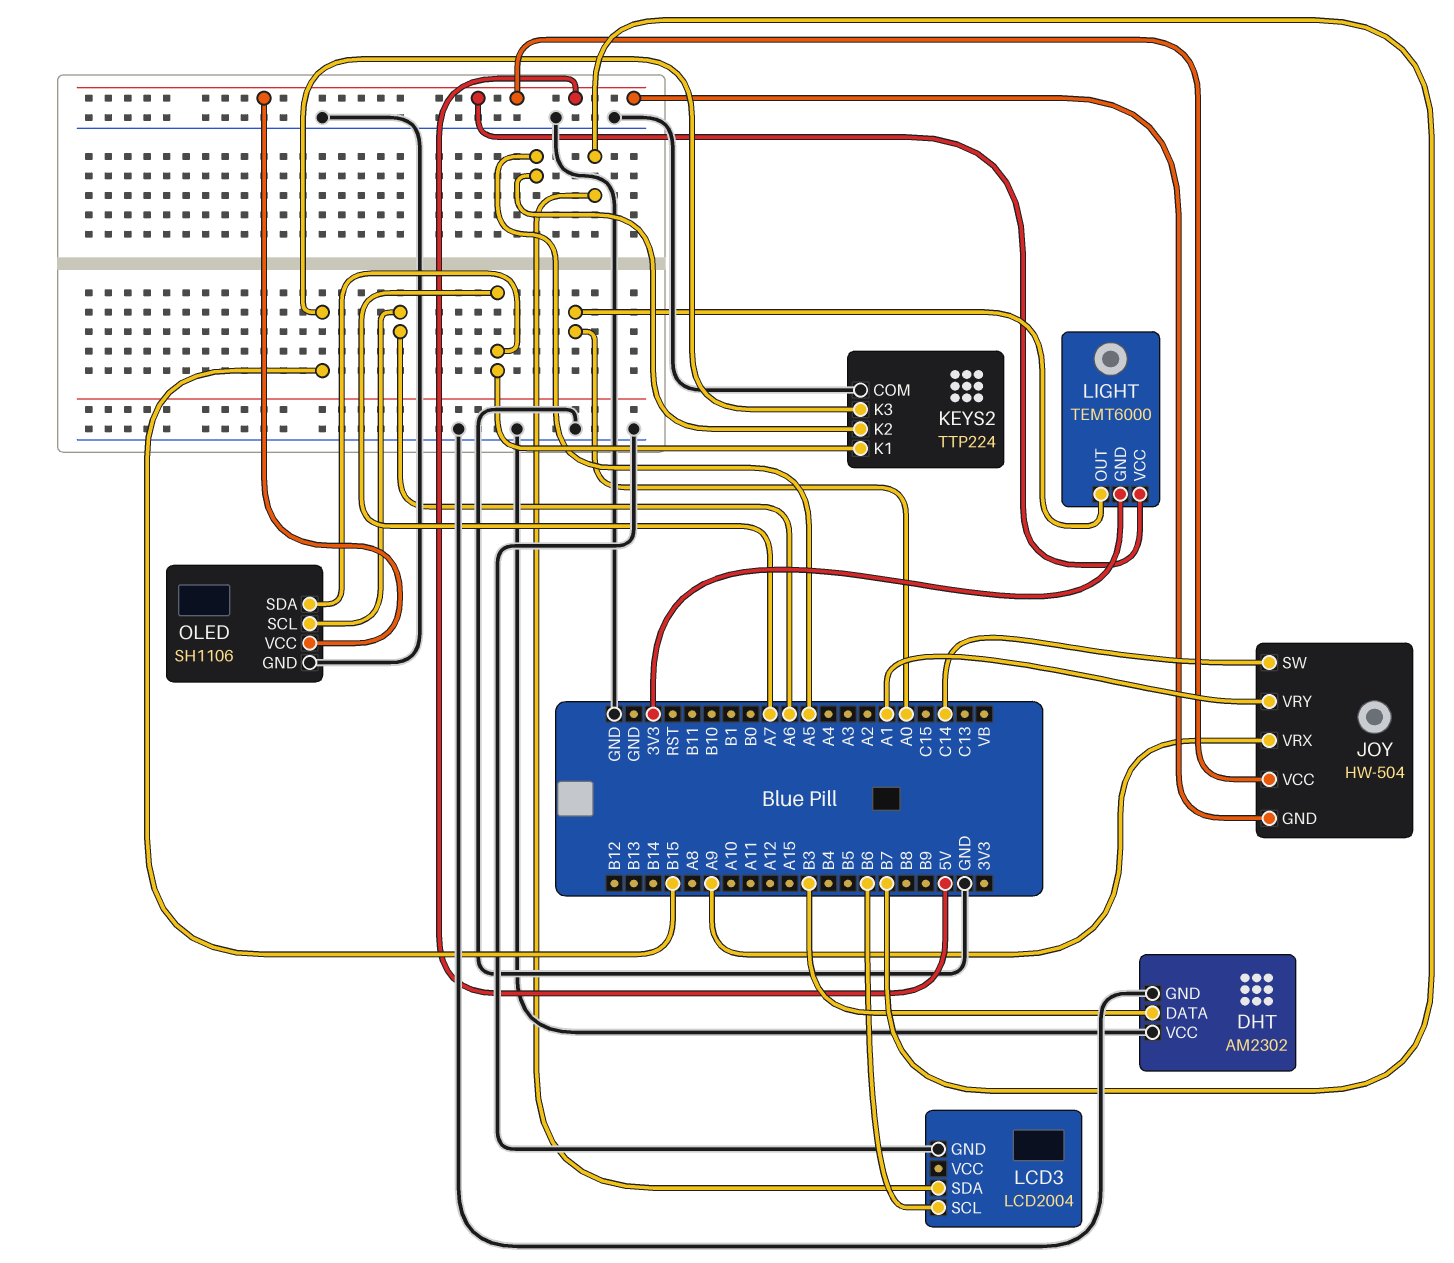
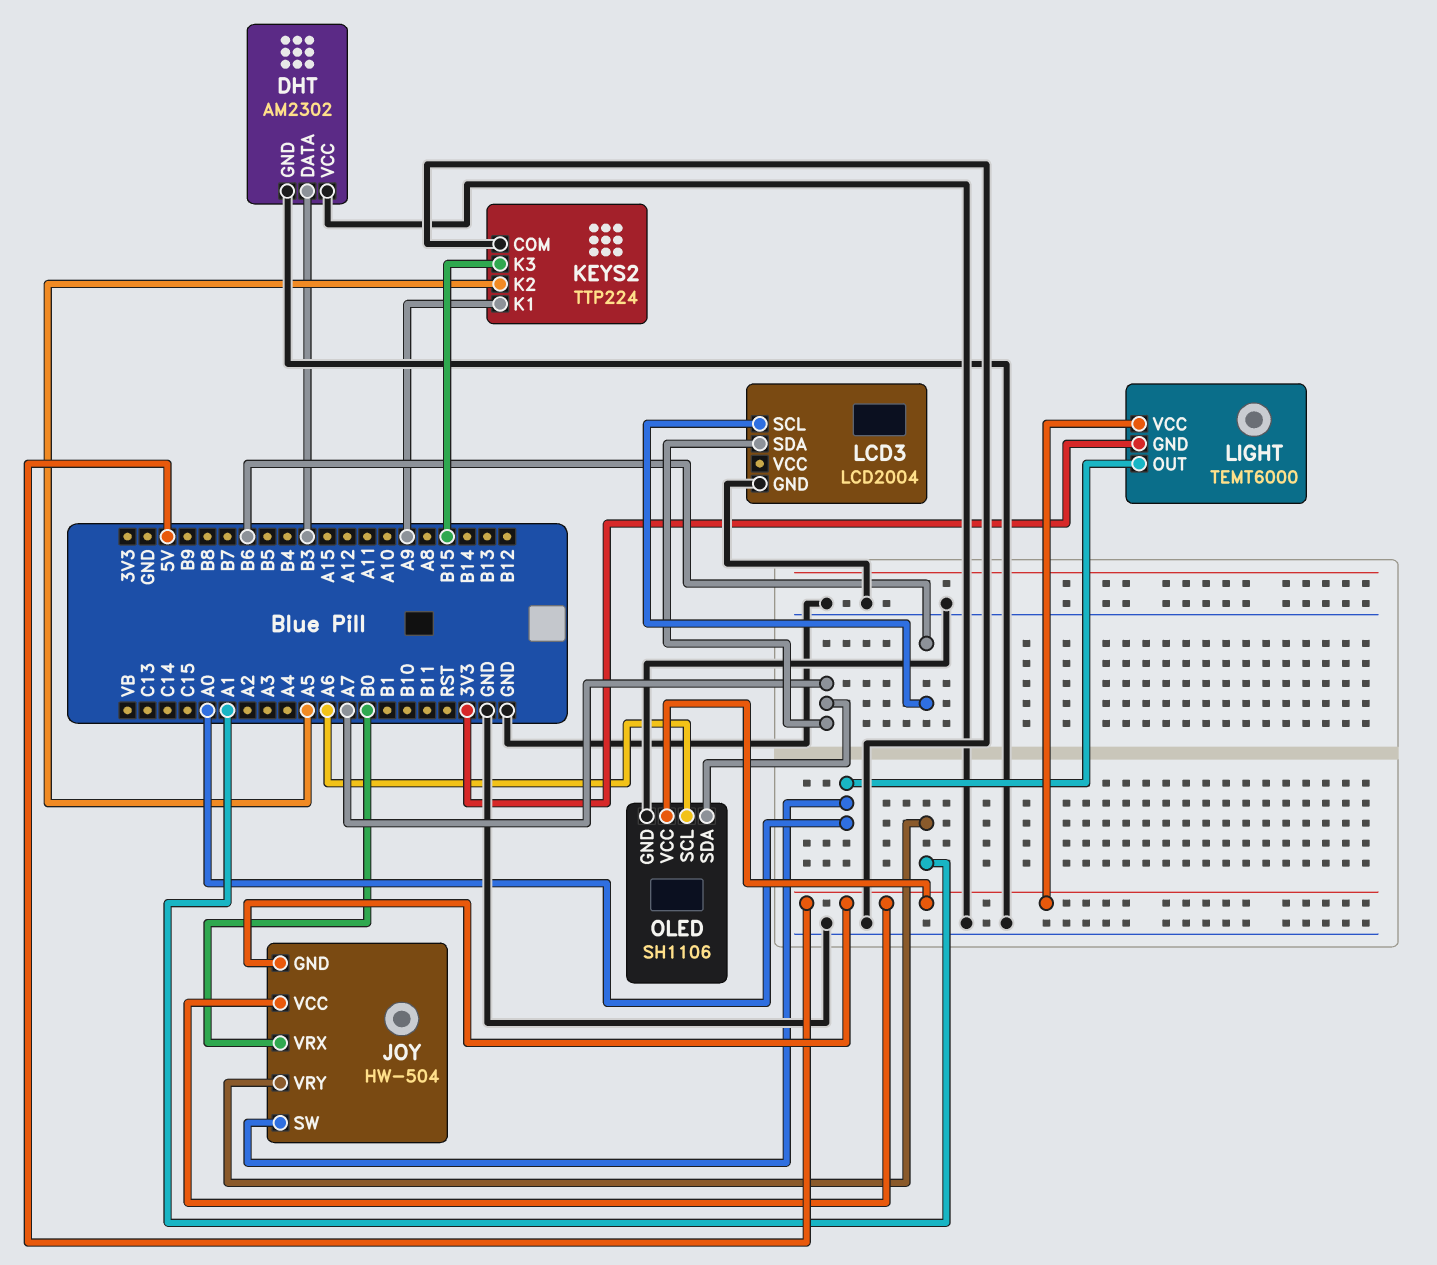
JOY pin SW: C14 -> A0
JOY pin VRX: A9 -> B0
KEYS2 pin K1: A7 -> A9
LCD3 pin SDA: B7 -> A7

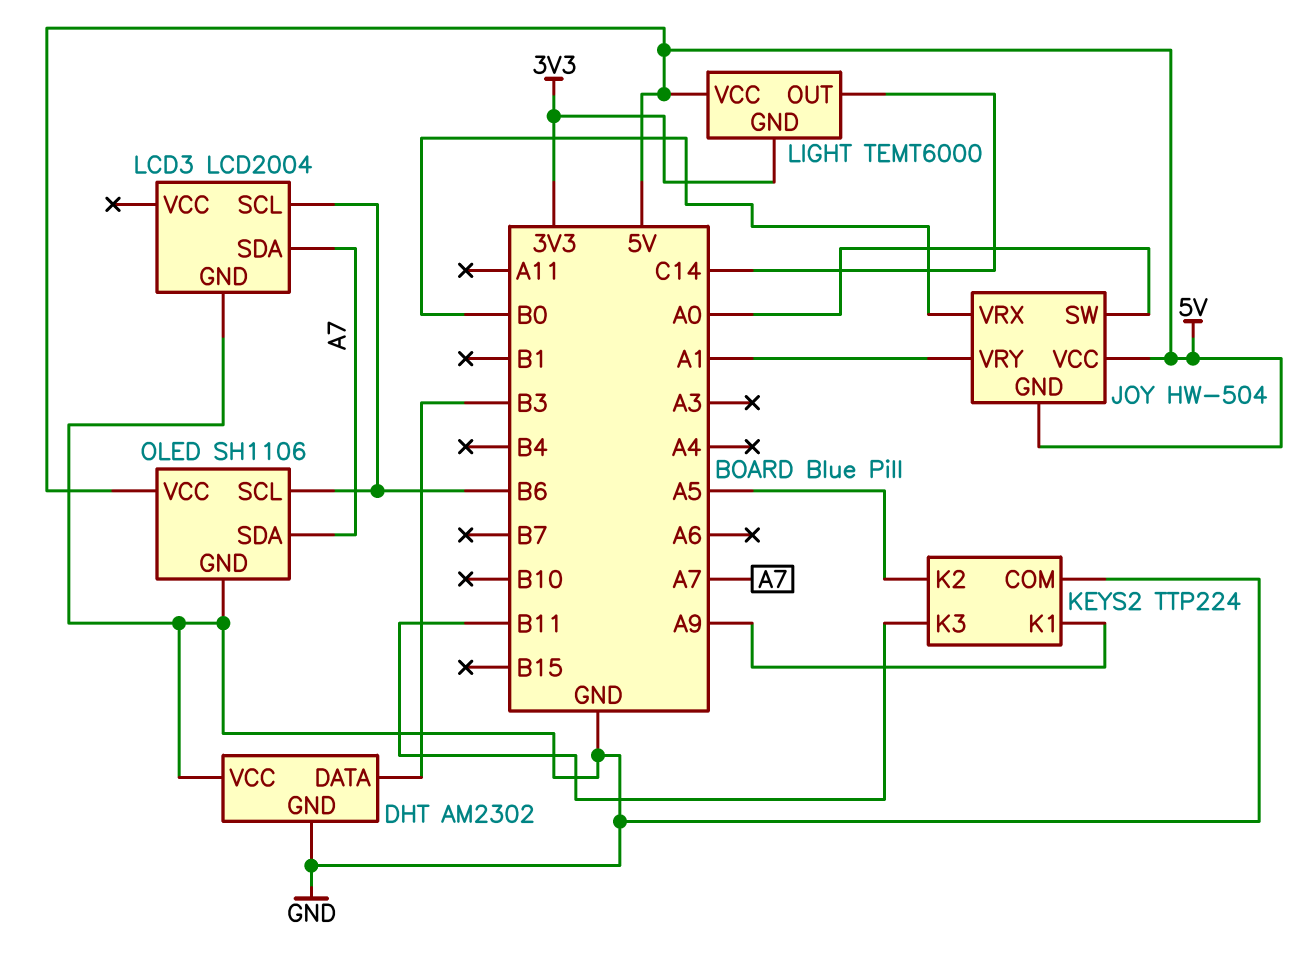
KEYS2 pin K3: B15 -> B11
LIGHT pin OUT: A0 -> C14
OLED pin SCL: A6 -> B6

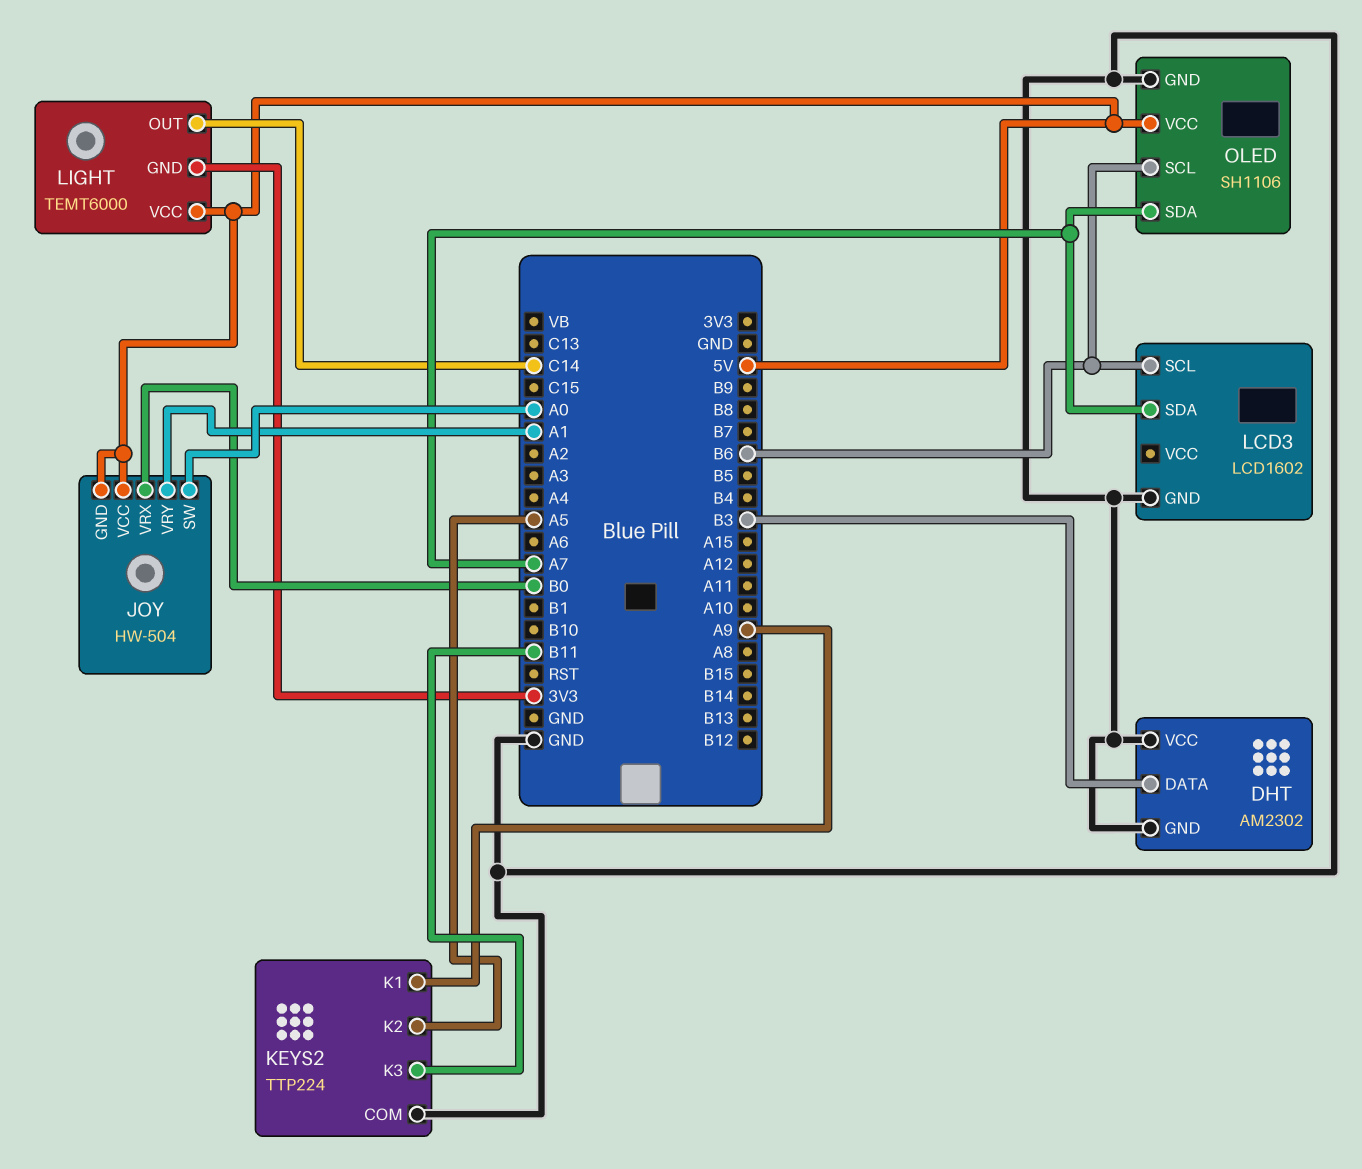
LCD3: LCD2004 -> LCD1602

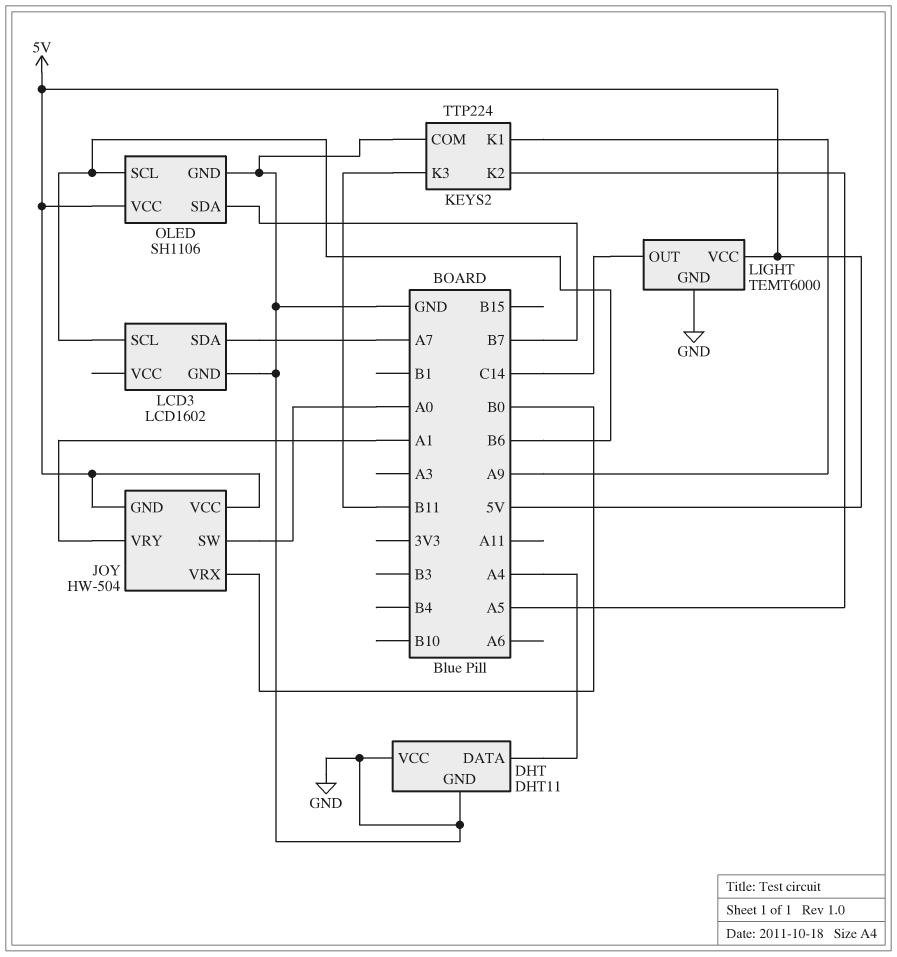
DHT: AM2302 -> DHT11
DHT pin DATA: B3 -> A4
LIGHT pin GND: 3V3 -> GND
OLED pin SDA: A7 -> B7

